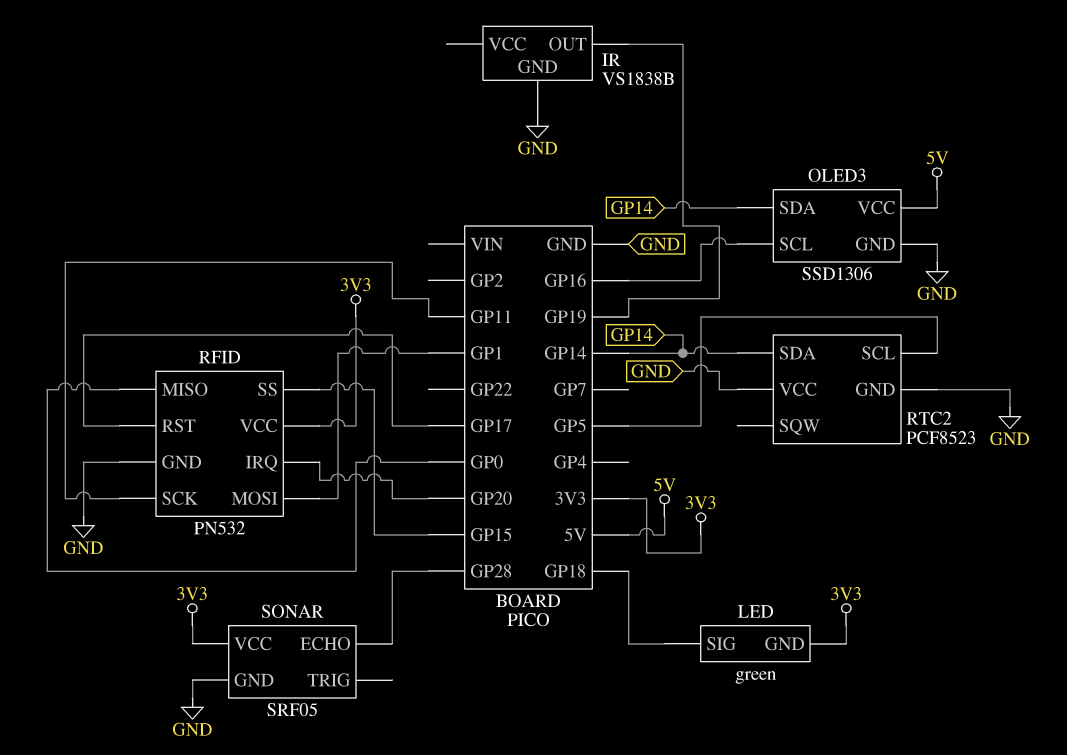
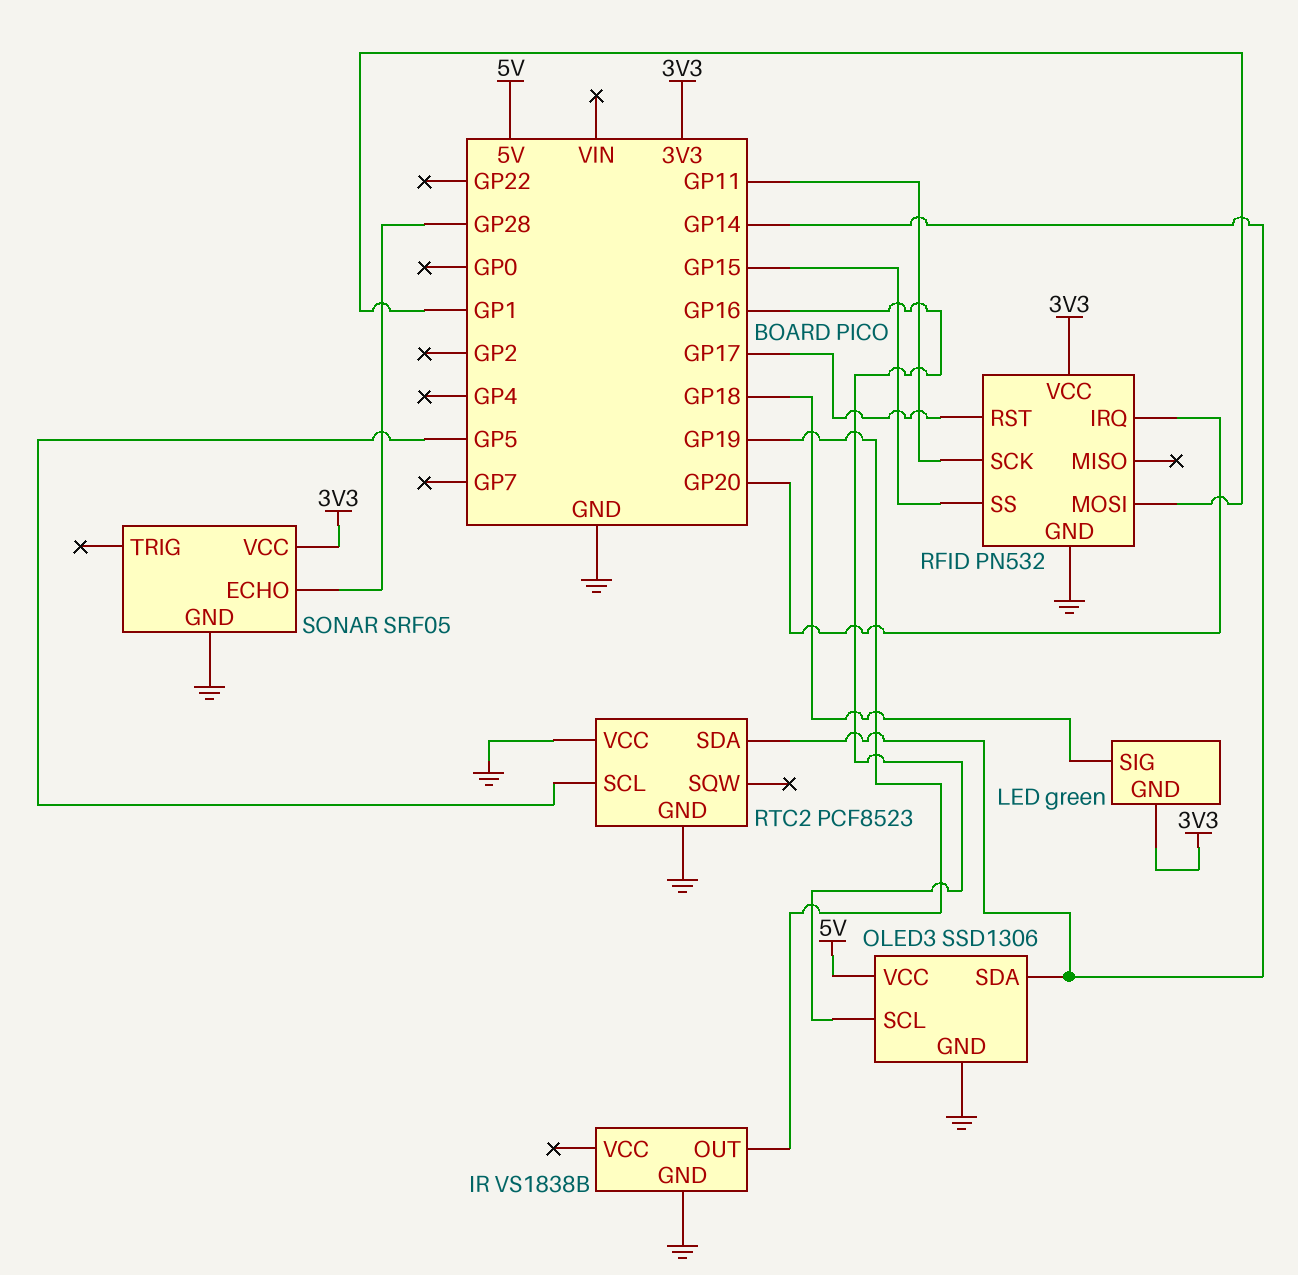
RFID pin MISO: GP0 -> none

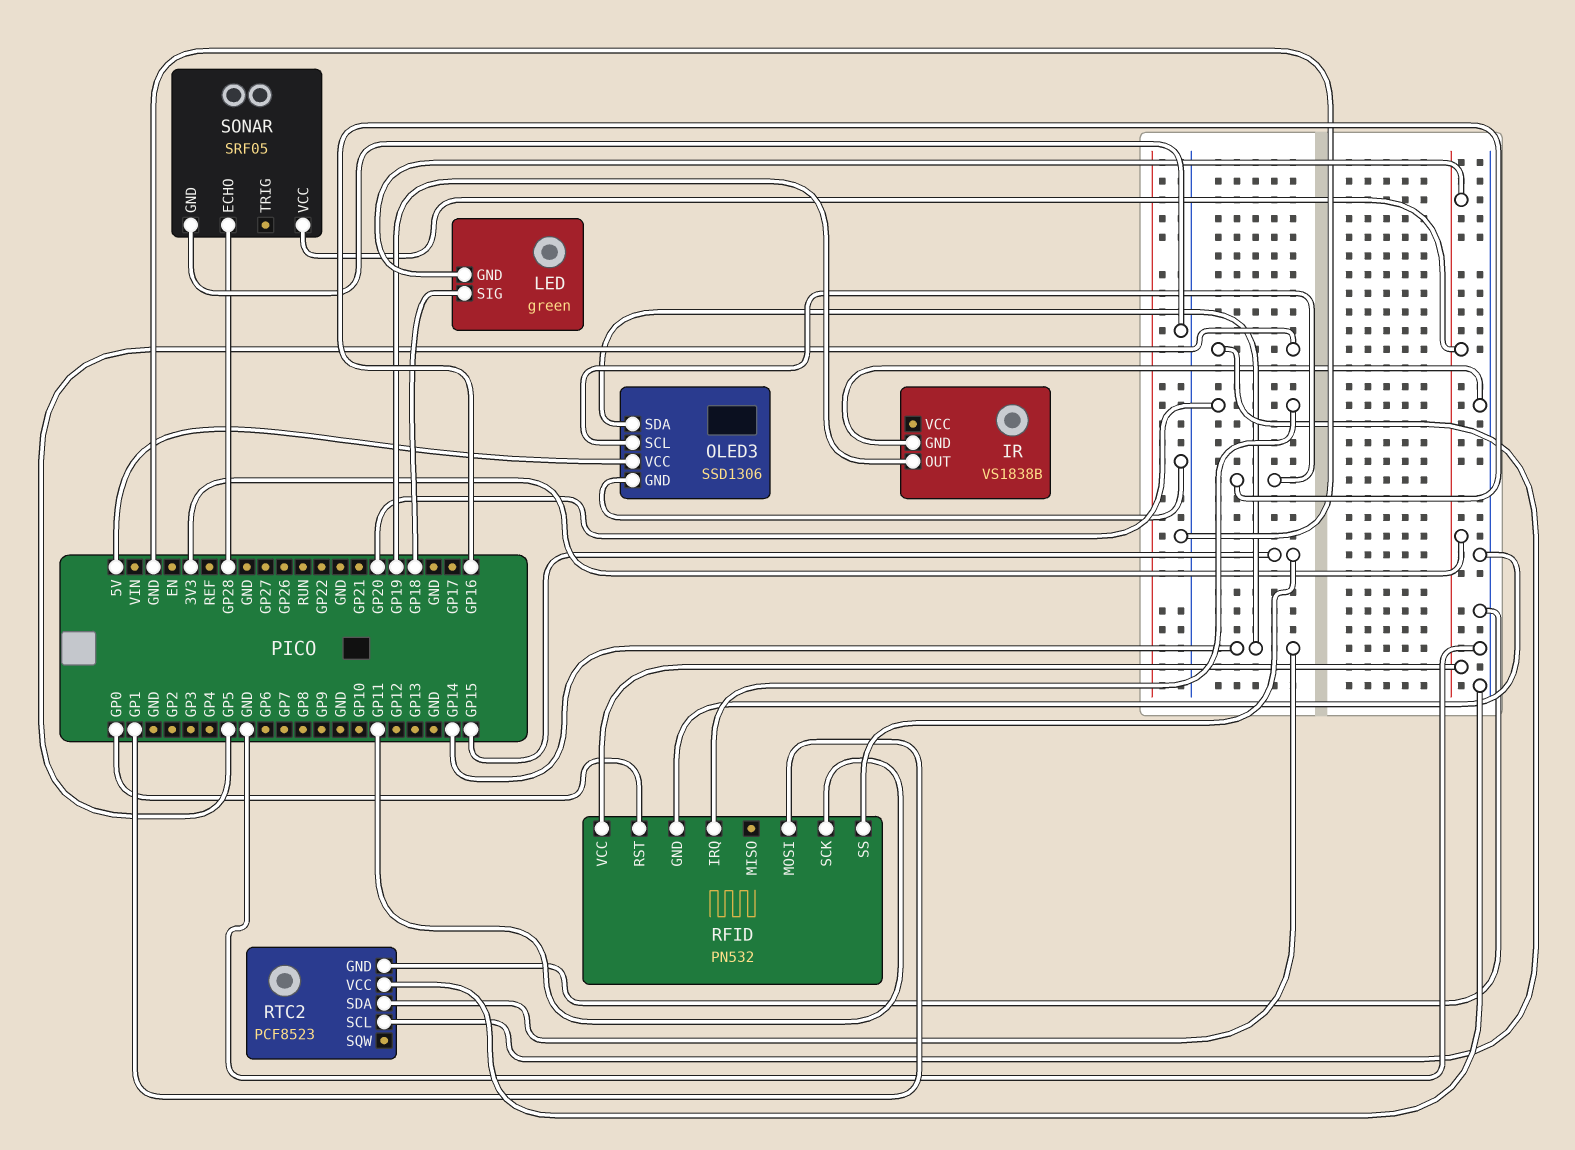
RFID pin RST: GP17 -> GP0

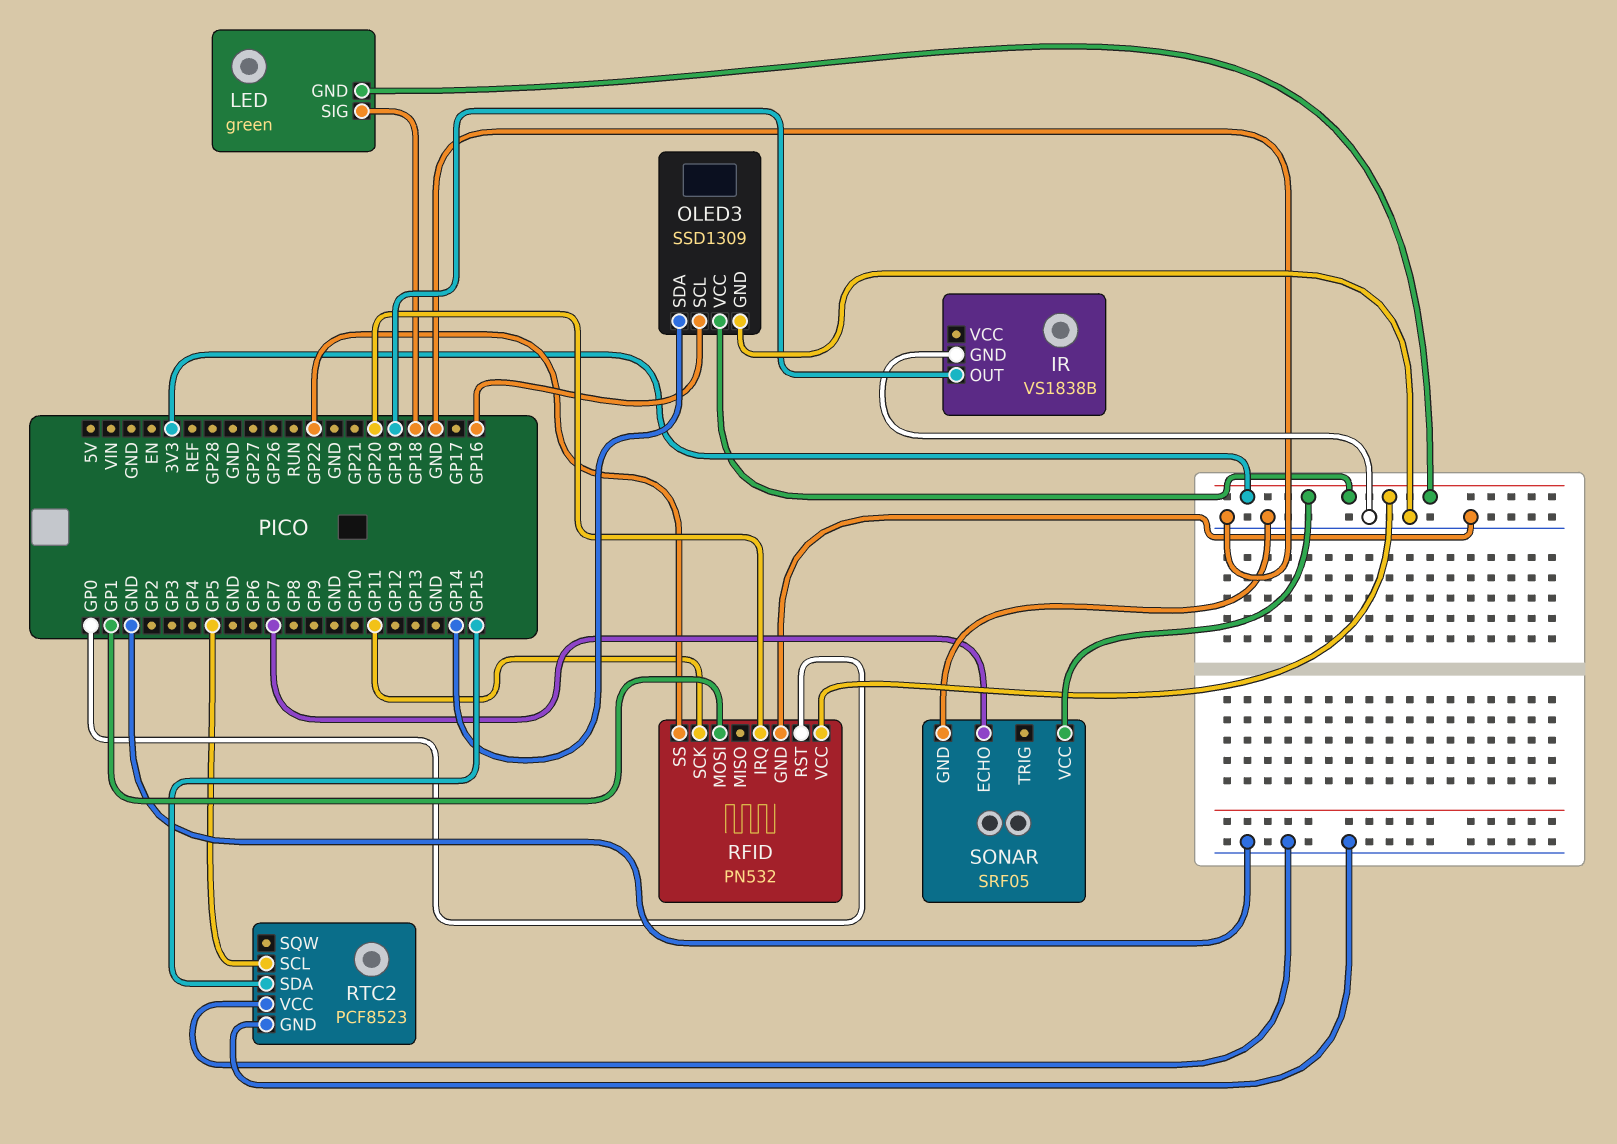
OLED3: SSD1306 -> SSD1309
OLED3 pin VCC: 5V -> 3V3
RFID pin SS: GP15 -> GP22
RTC2 pin SDA: GP14 -> GP15
SONAR pin ECHO: GP28 -> GP7

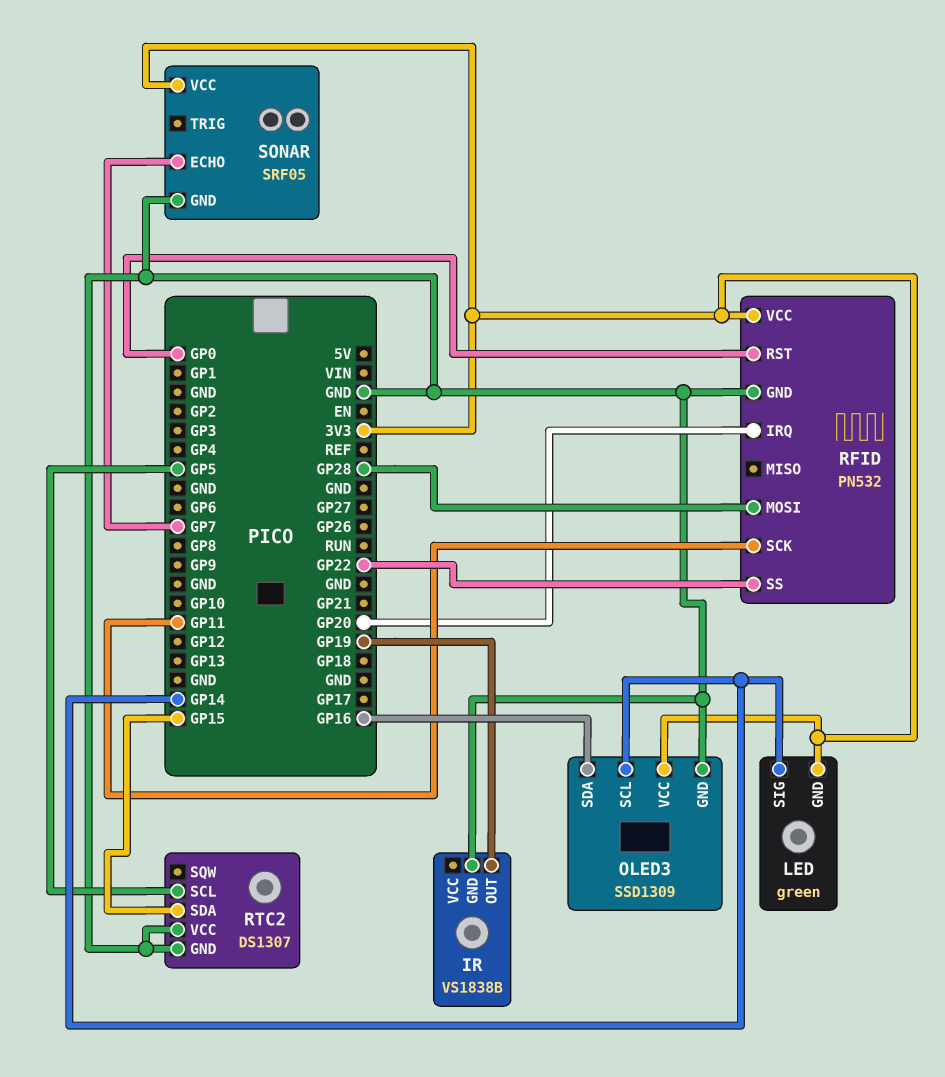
LED pin SIG: GP18 -> GP14
OLED3 pin SCL: GP16 -> GP14
OLED3 pin SDA: GP14 -> GP16
RFID pin MOSI: GP1 -> GP28
RTC2: PCF8523 -> DS1307

